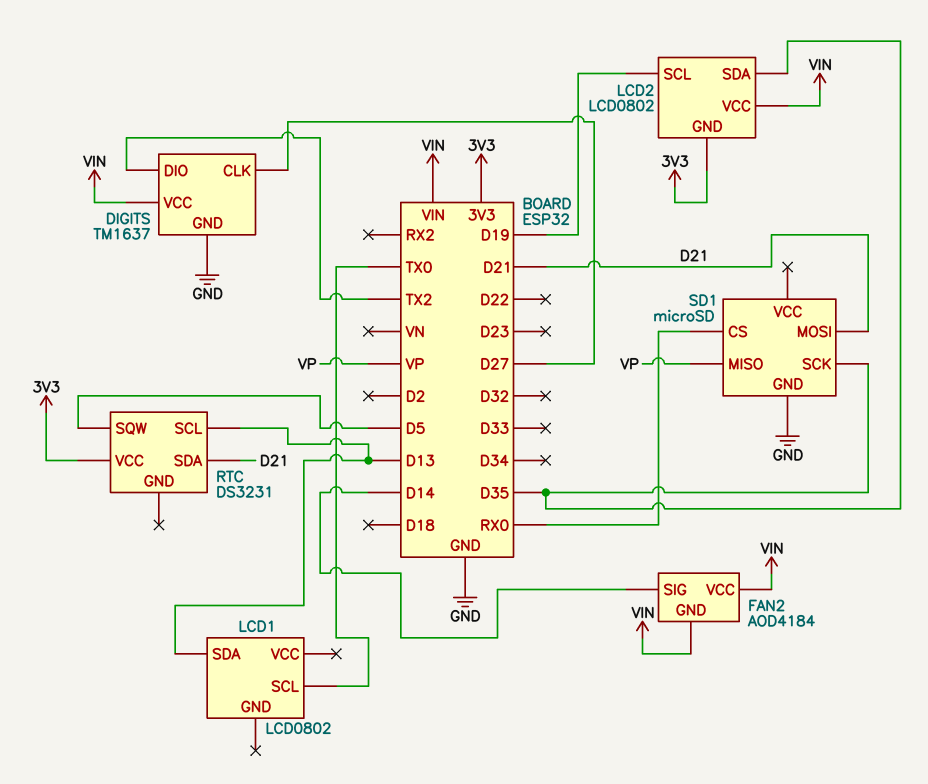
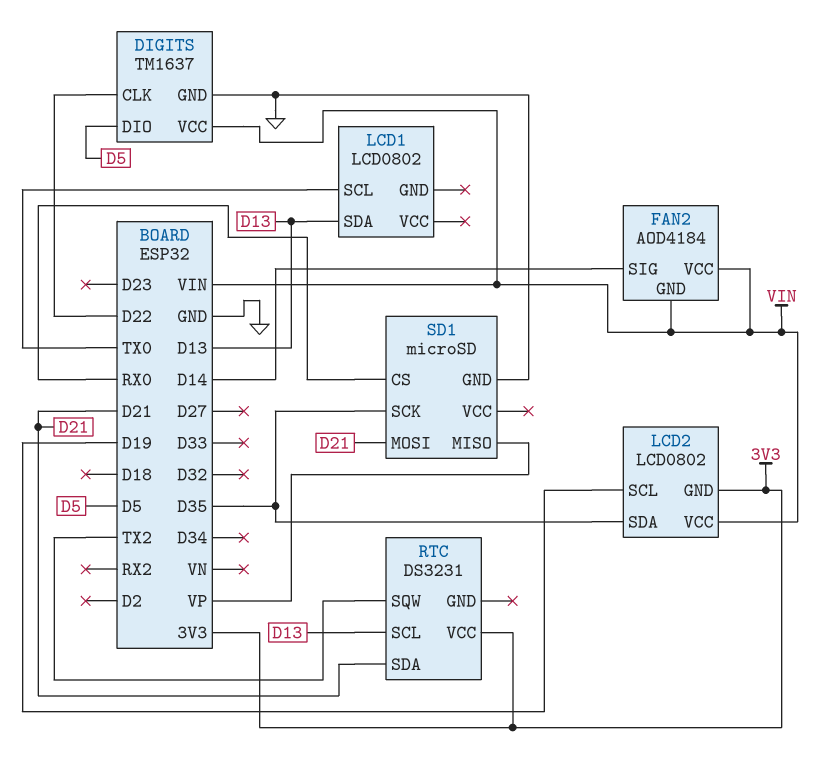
DIGITS pin CLK: D27 -> D22
DIGITS pin DIO: TX2 -> D5
RTC pin SQW: D5 -> TX2

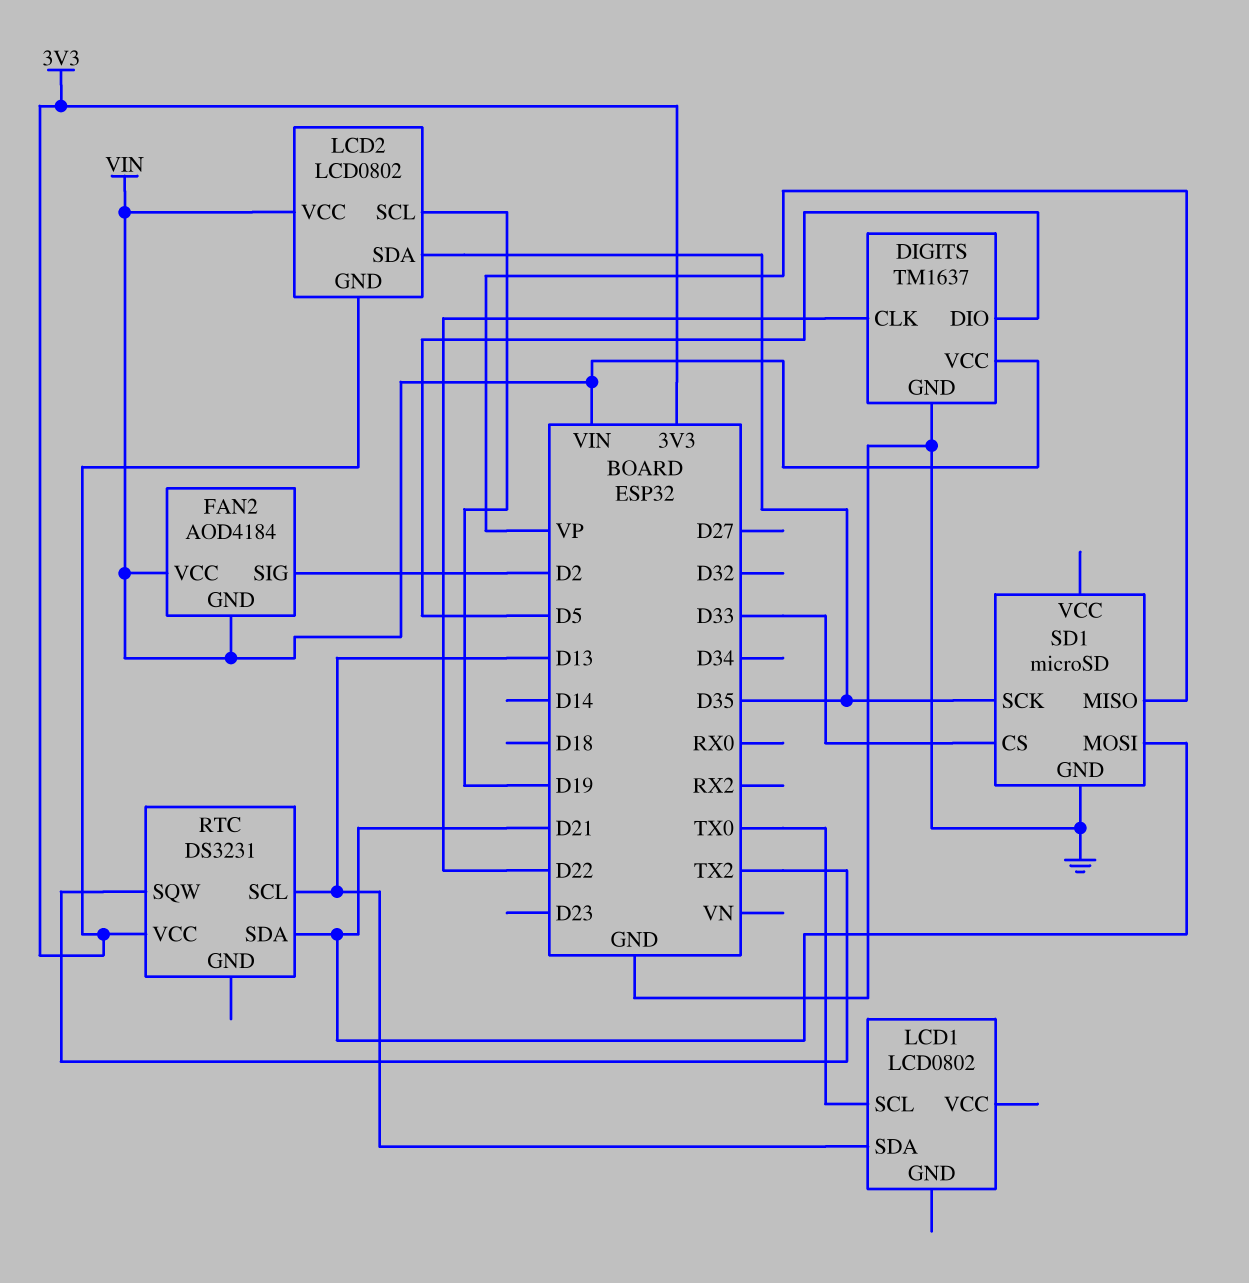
FAN2 pin SIG: D14 -> D2
SD1 pin CS: RX0 -> D33

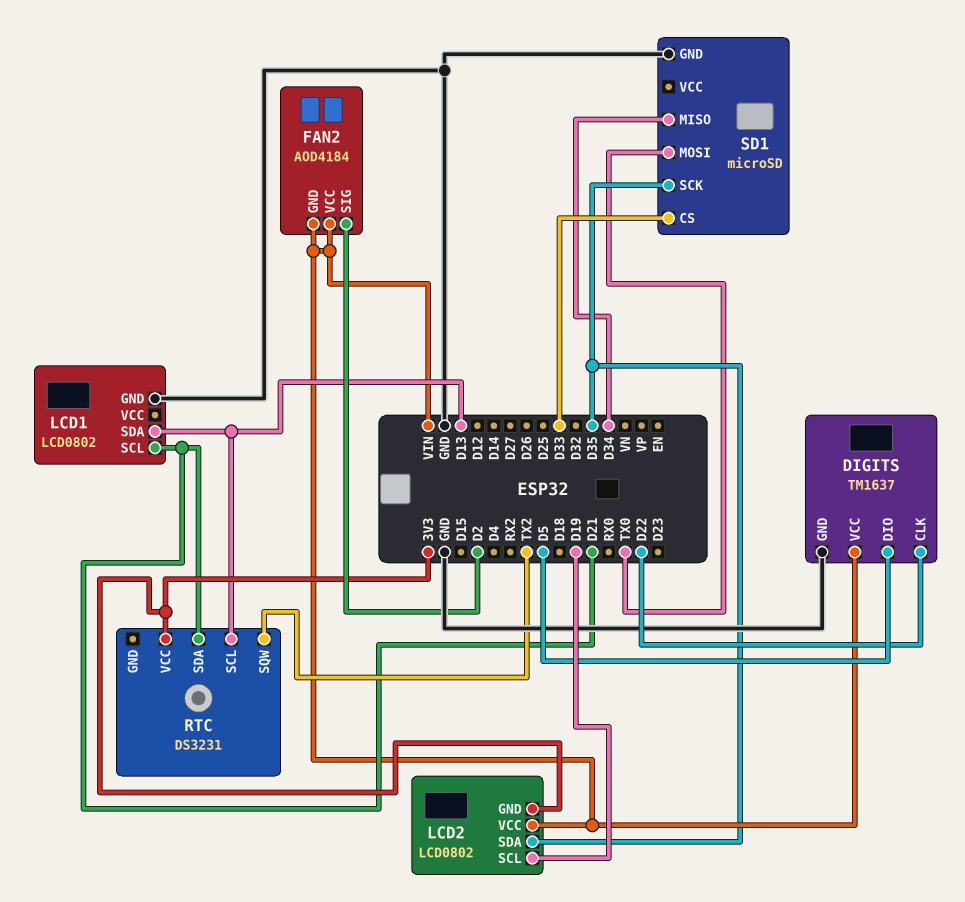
LCD1 pin GND: none -> GND
LCD1 pin SCL: TX0 -> D21
SD1 pin MISO: VP -> D34
SD1 pin MOSI: D21 -> TX0

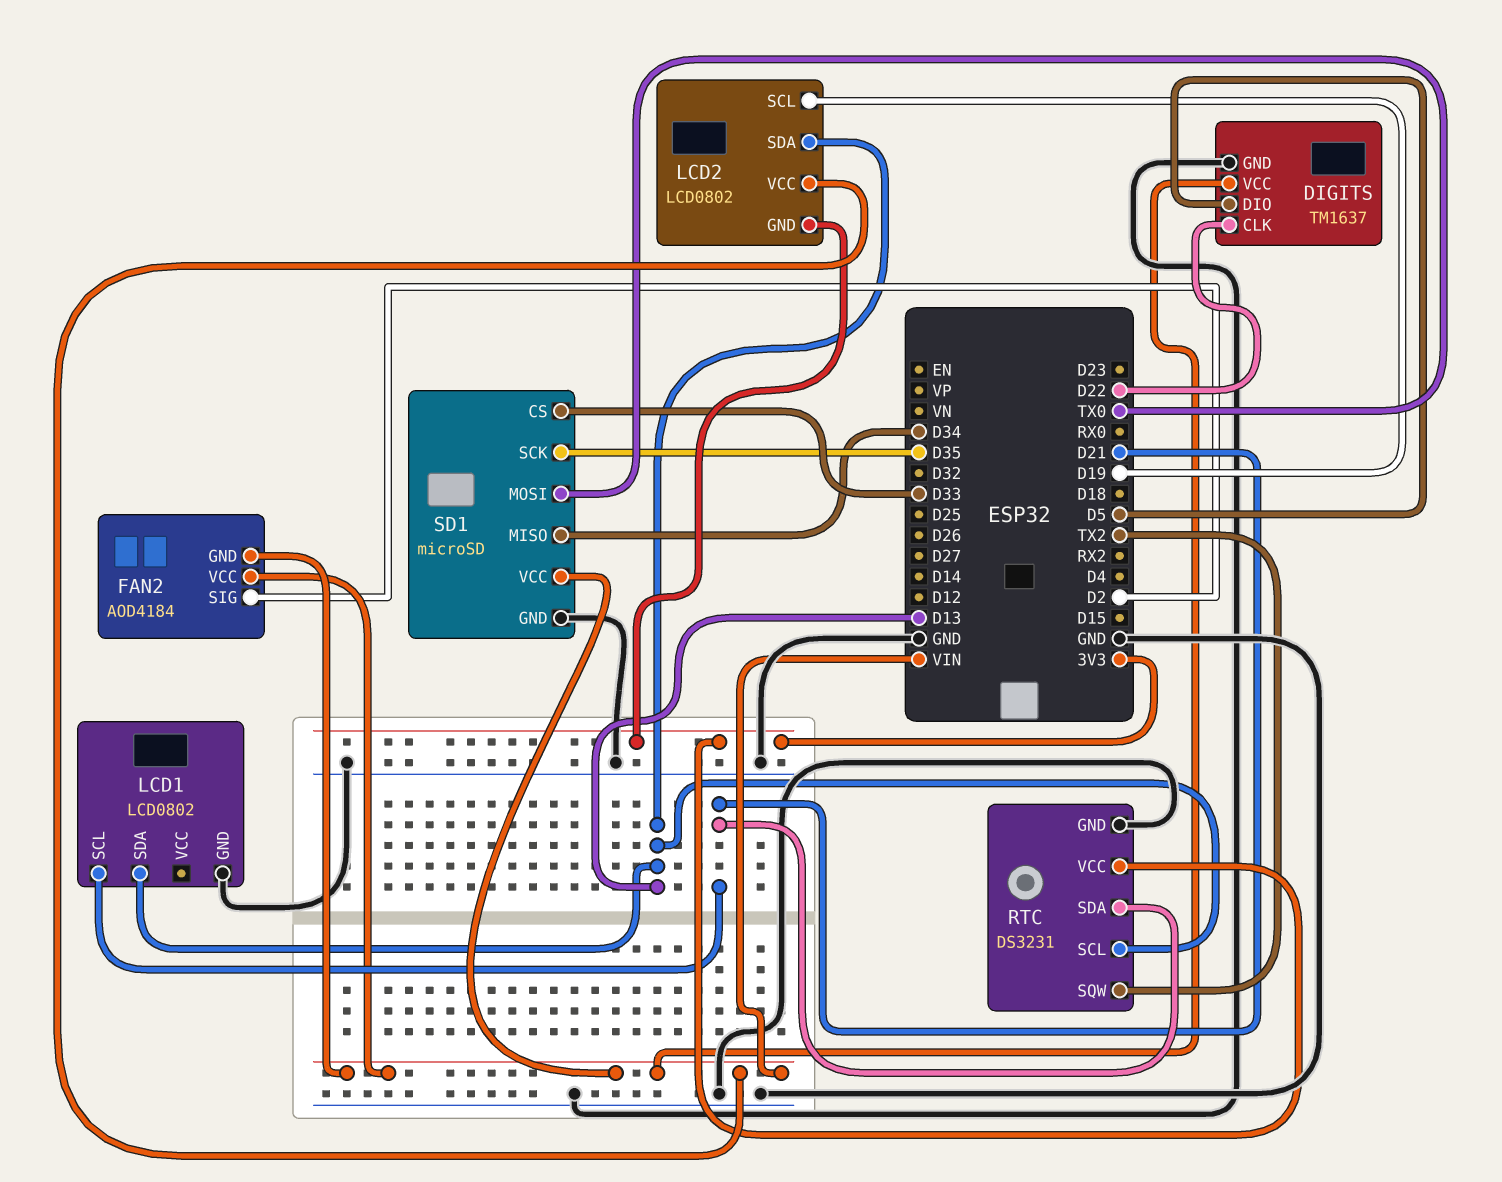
LCD2 pin SDA: D35 -> D13
RTC pin GND: none -> GND
SD1 pin VCC: none -> VIN

